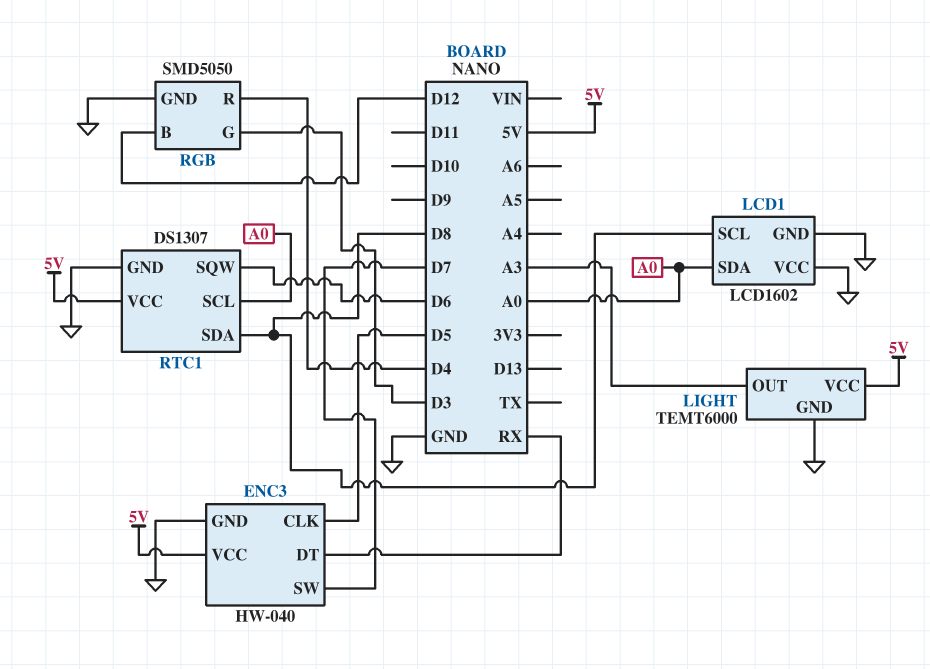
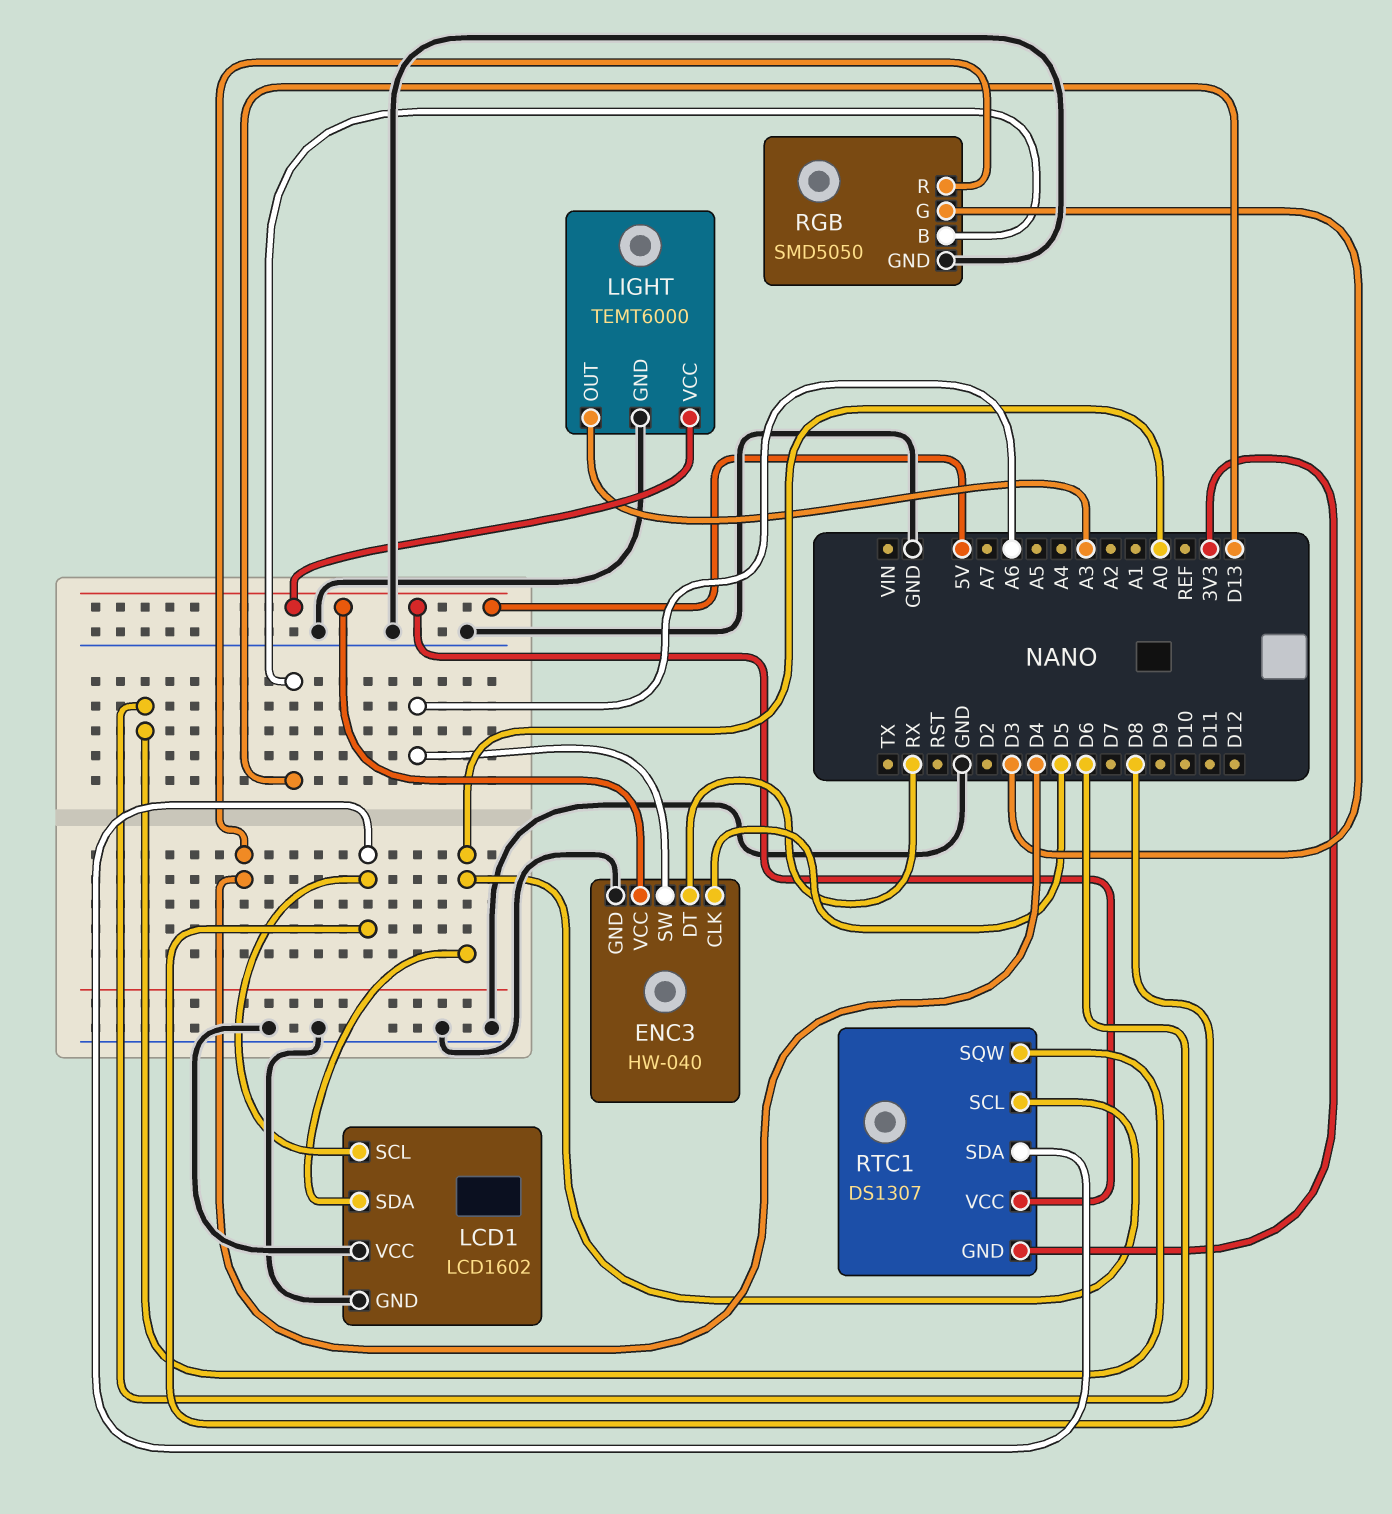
ENC3 pin SW: D7 -> A6
RGB pin B: D12 -> D13
RTC1 pin GND: GND -> 3V3

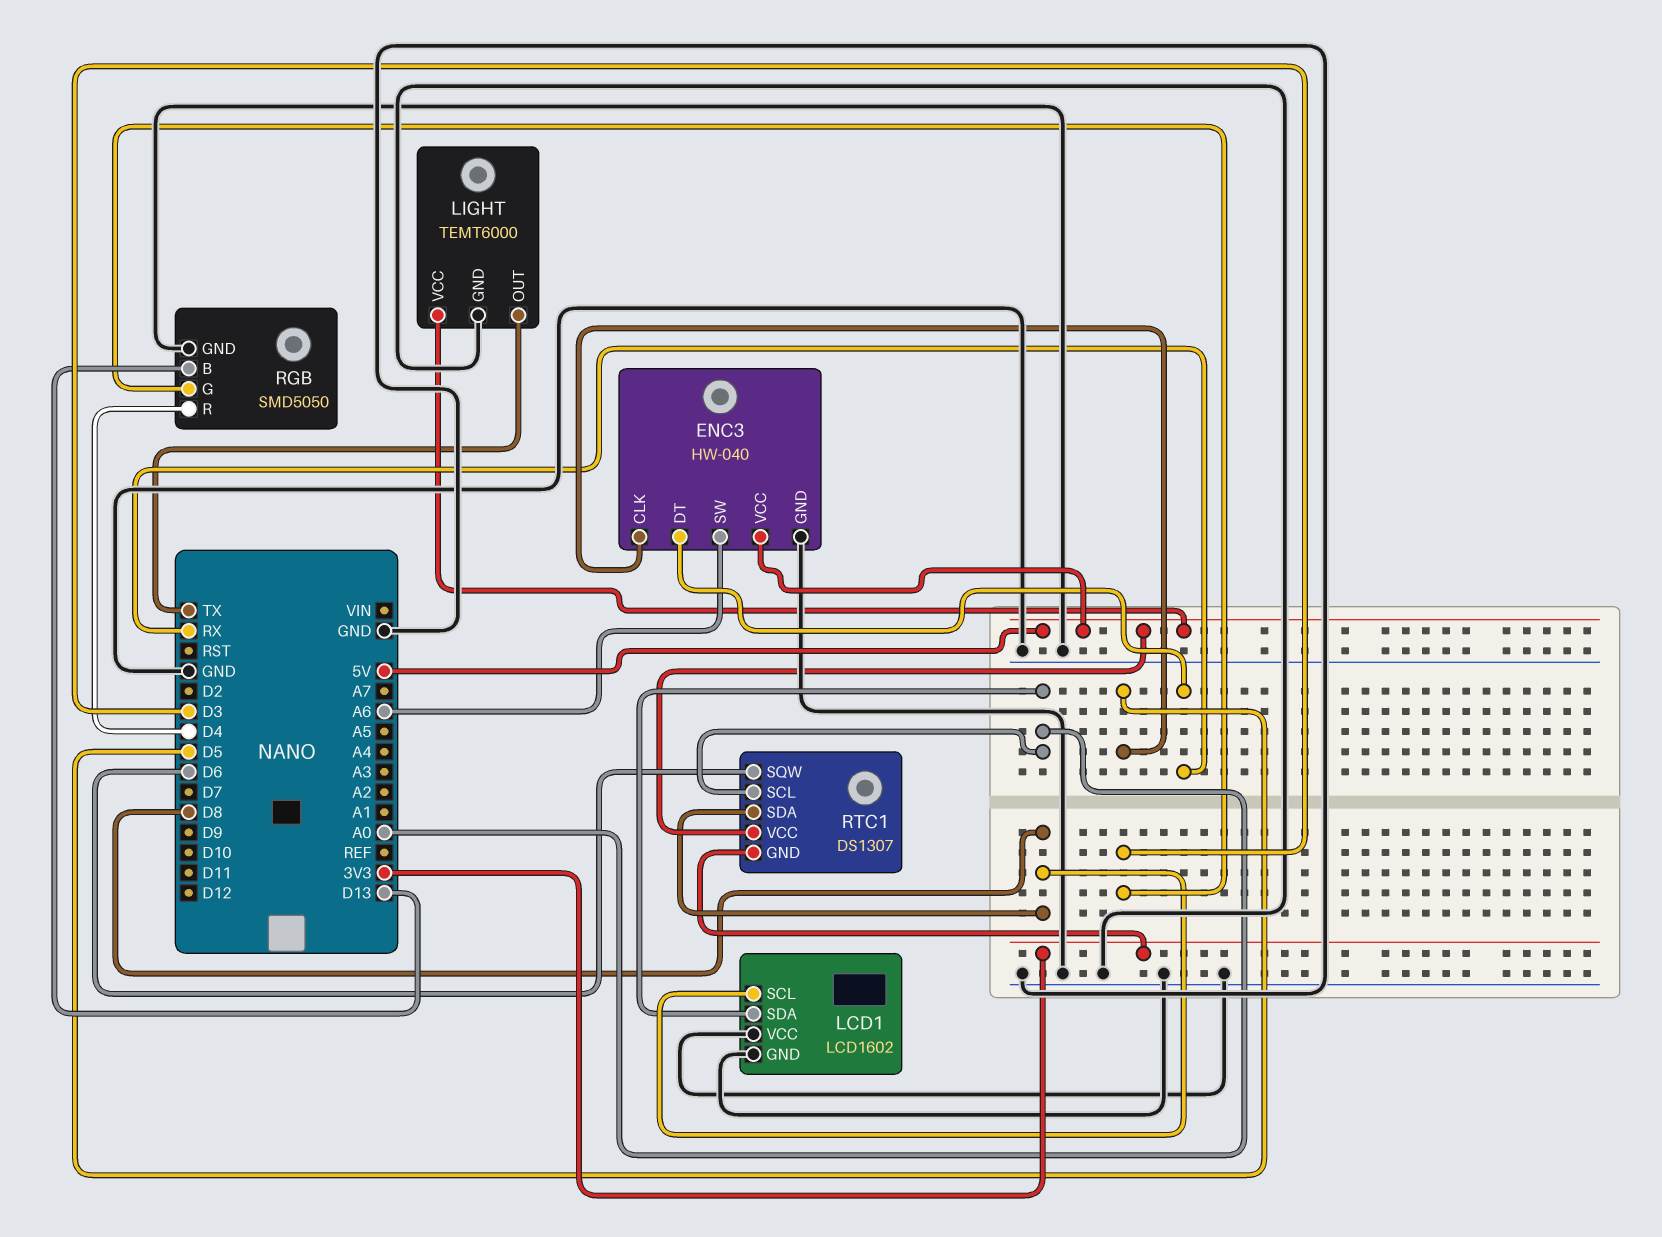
LIGHT pin OUT: A3 -> TX

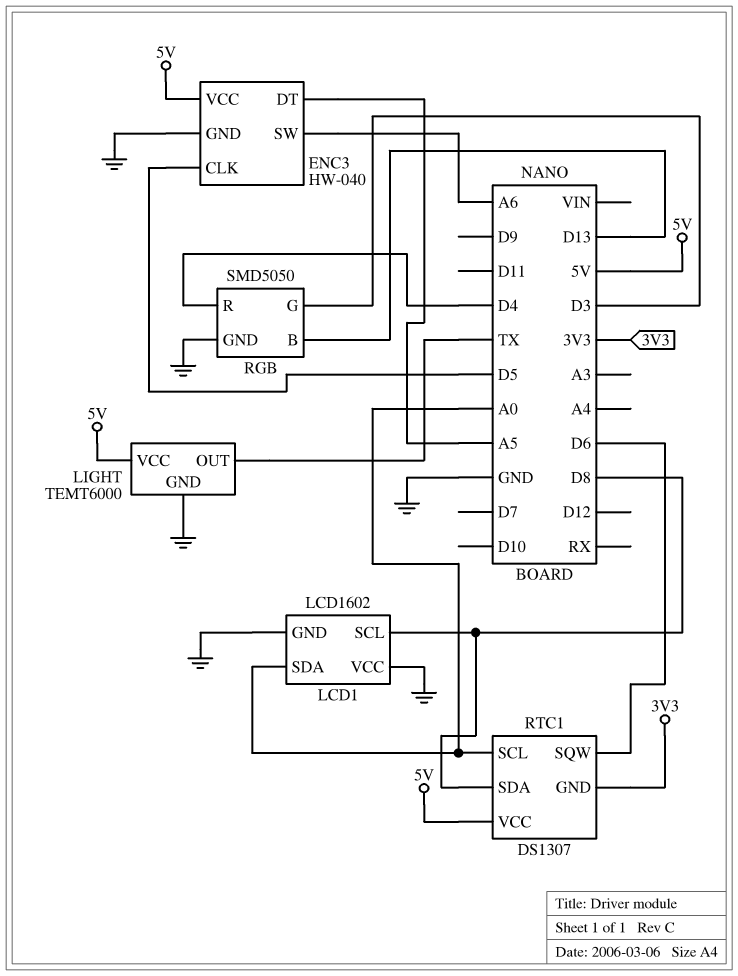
ENC3 pin DT: RX -> A5

